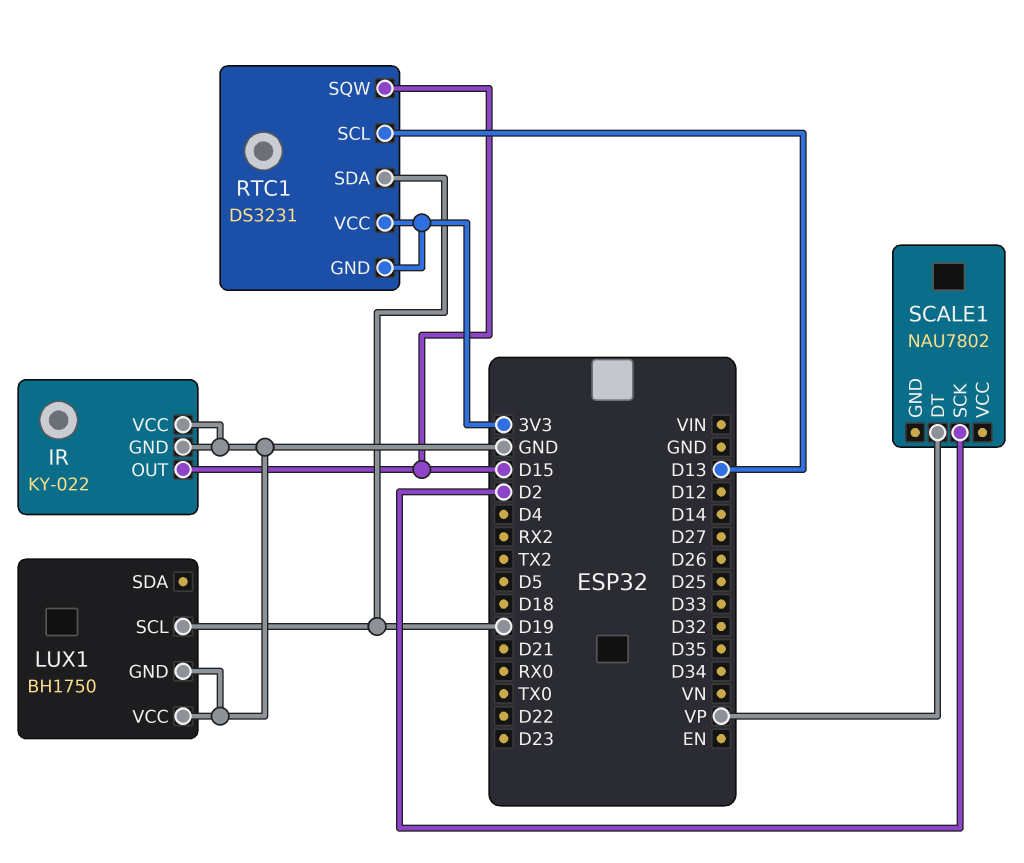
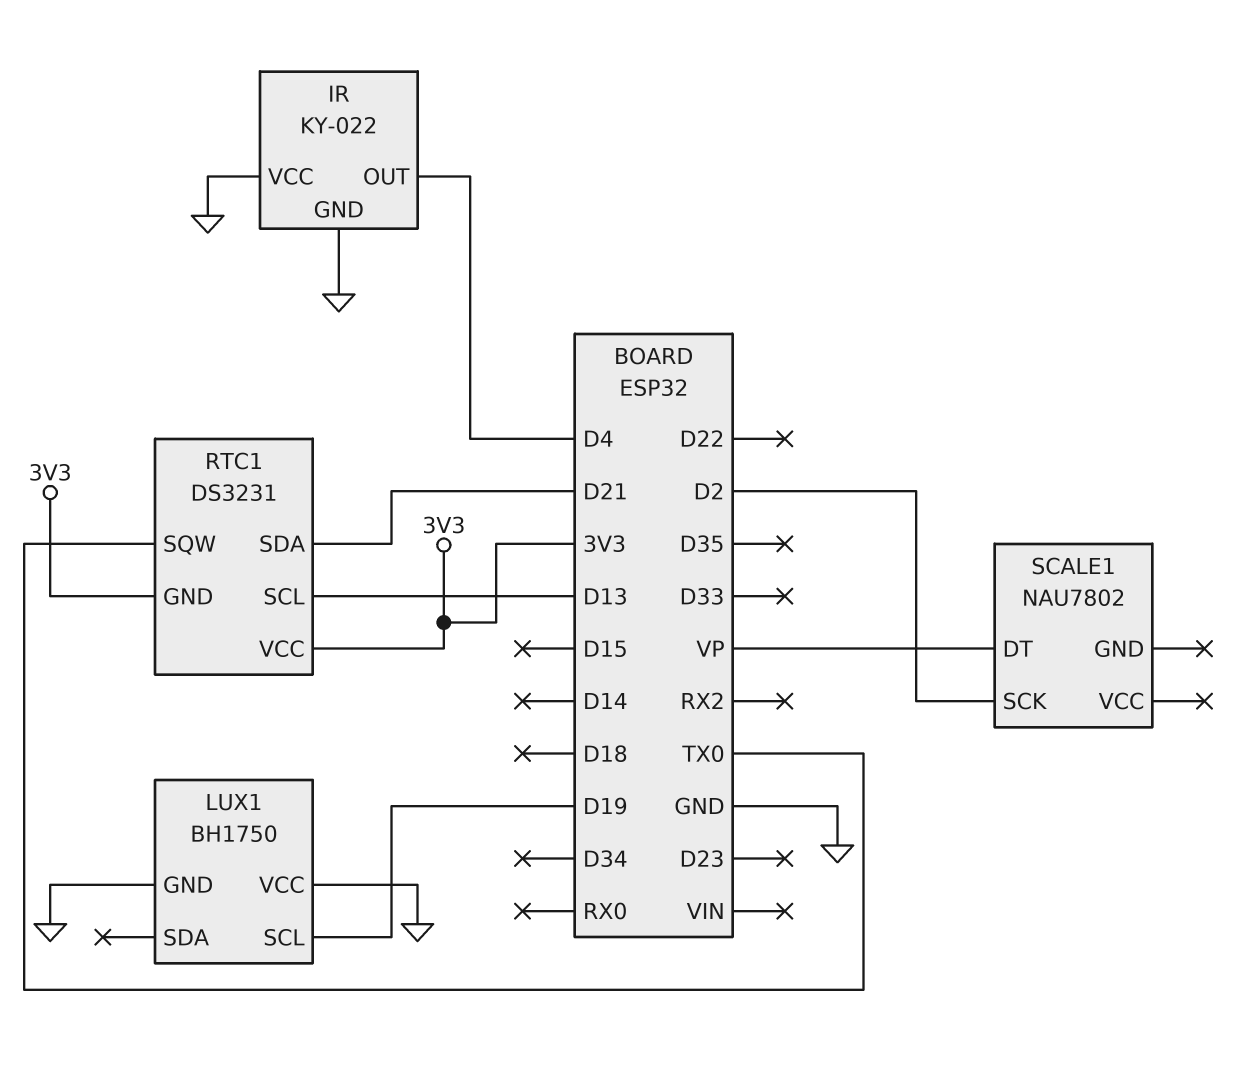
IR pin OUT: D15 -> D4
RTC1 pin SDA: D19 -> D21
RTC1 pin SQW: D15 -> TX0

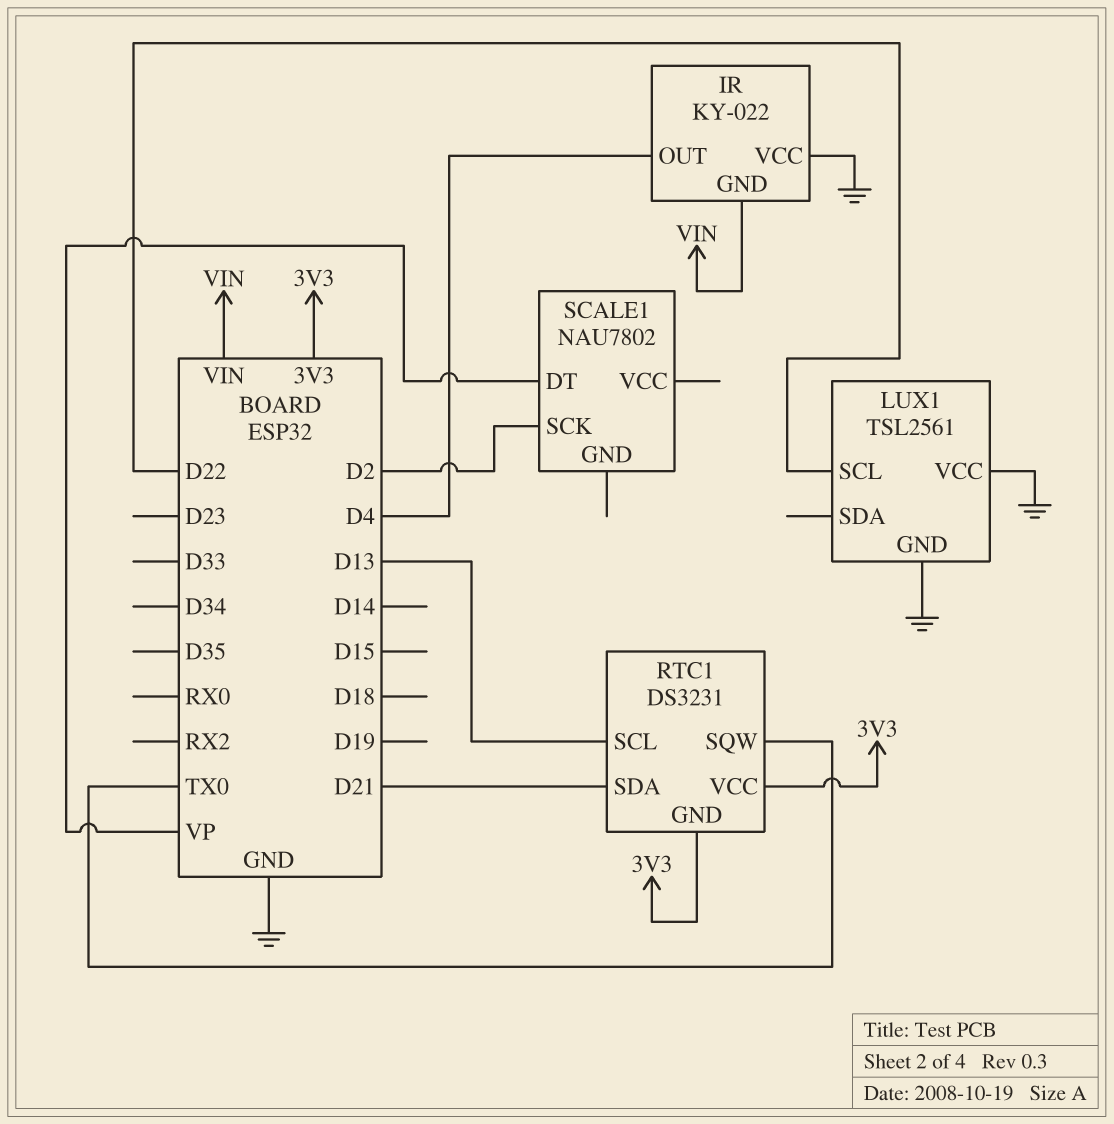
IR pin GND: GND -> VIN
LUX1: BH1750 -> TSL2561
LUX1 pin SCL: D19 -> D22

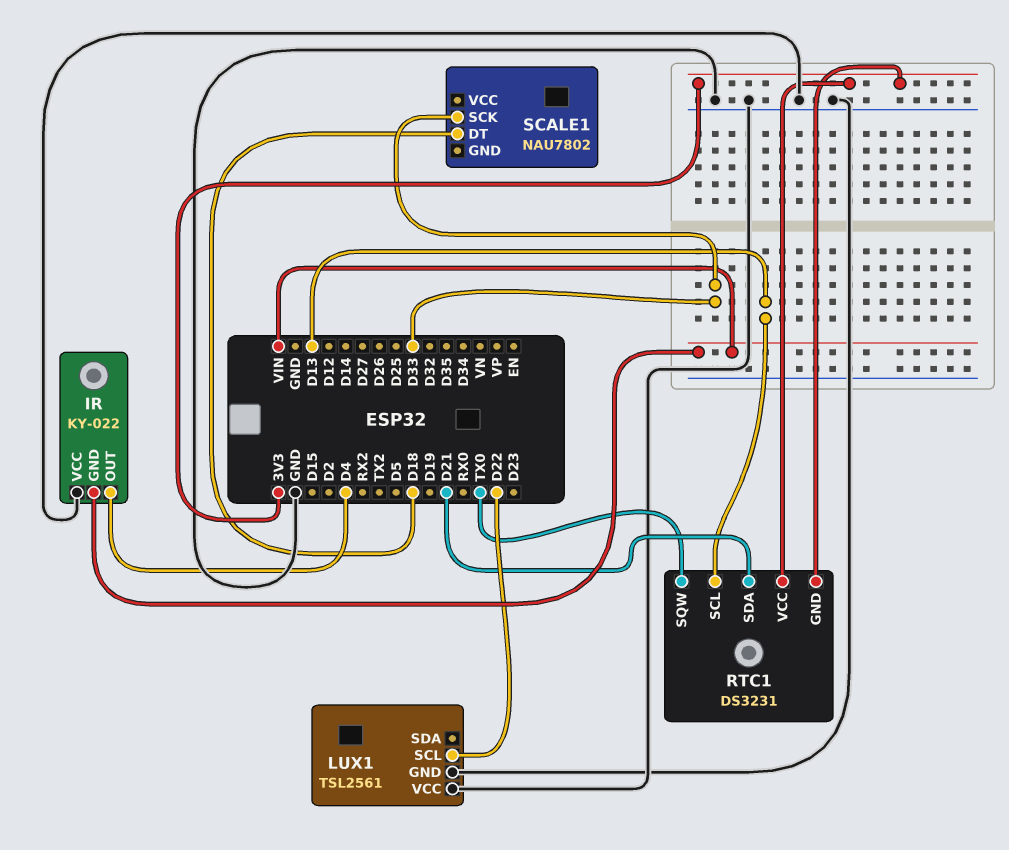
SCALE1 pin DT: VP -> D18
SCALE1 pin SCK: D2 -> D33

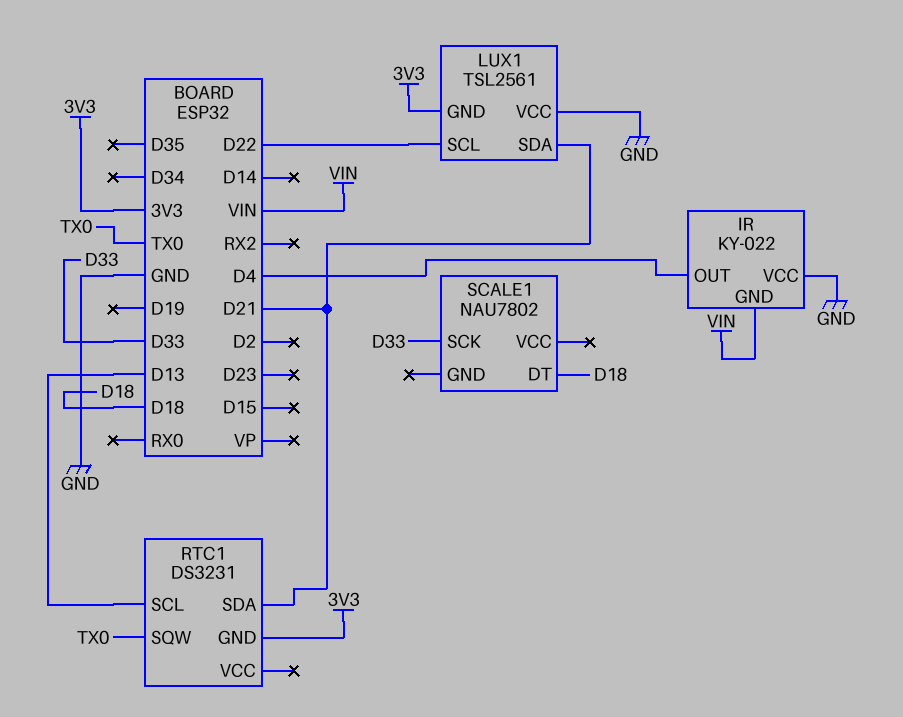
LUX1 pin GND: GND -> 3V3
LUX1 pin SDA: none -> D21
RTC1 pin VCC: 3V3 -> none

